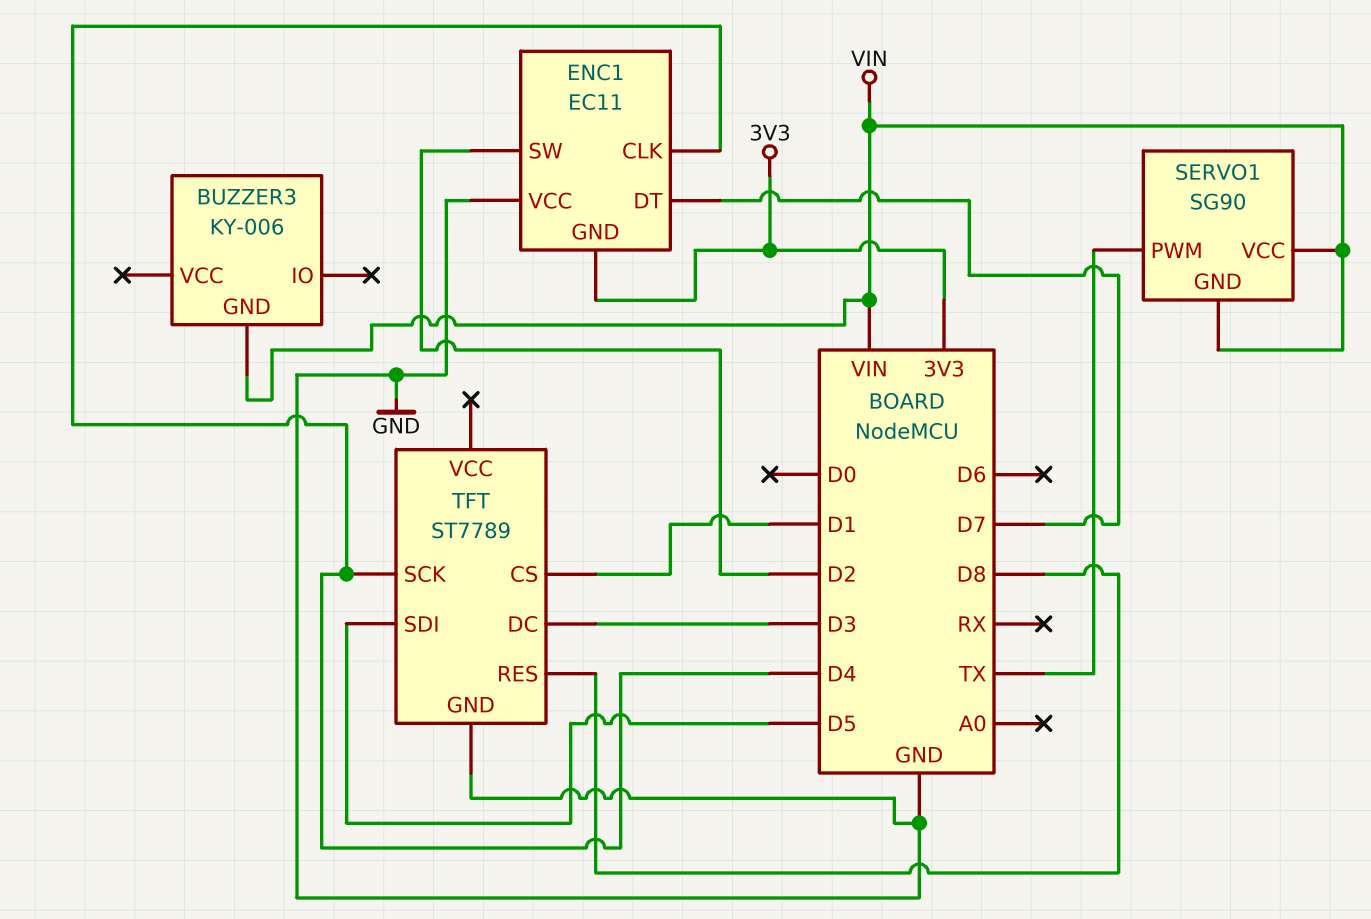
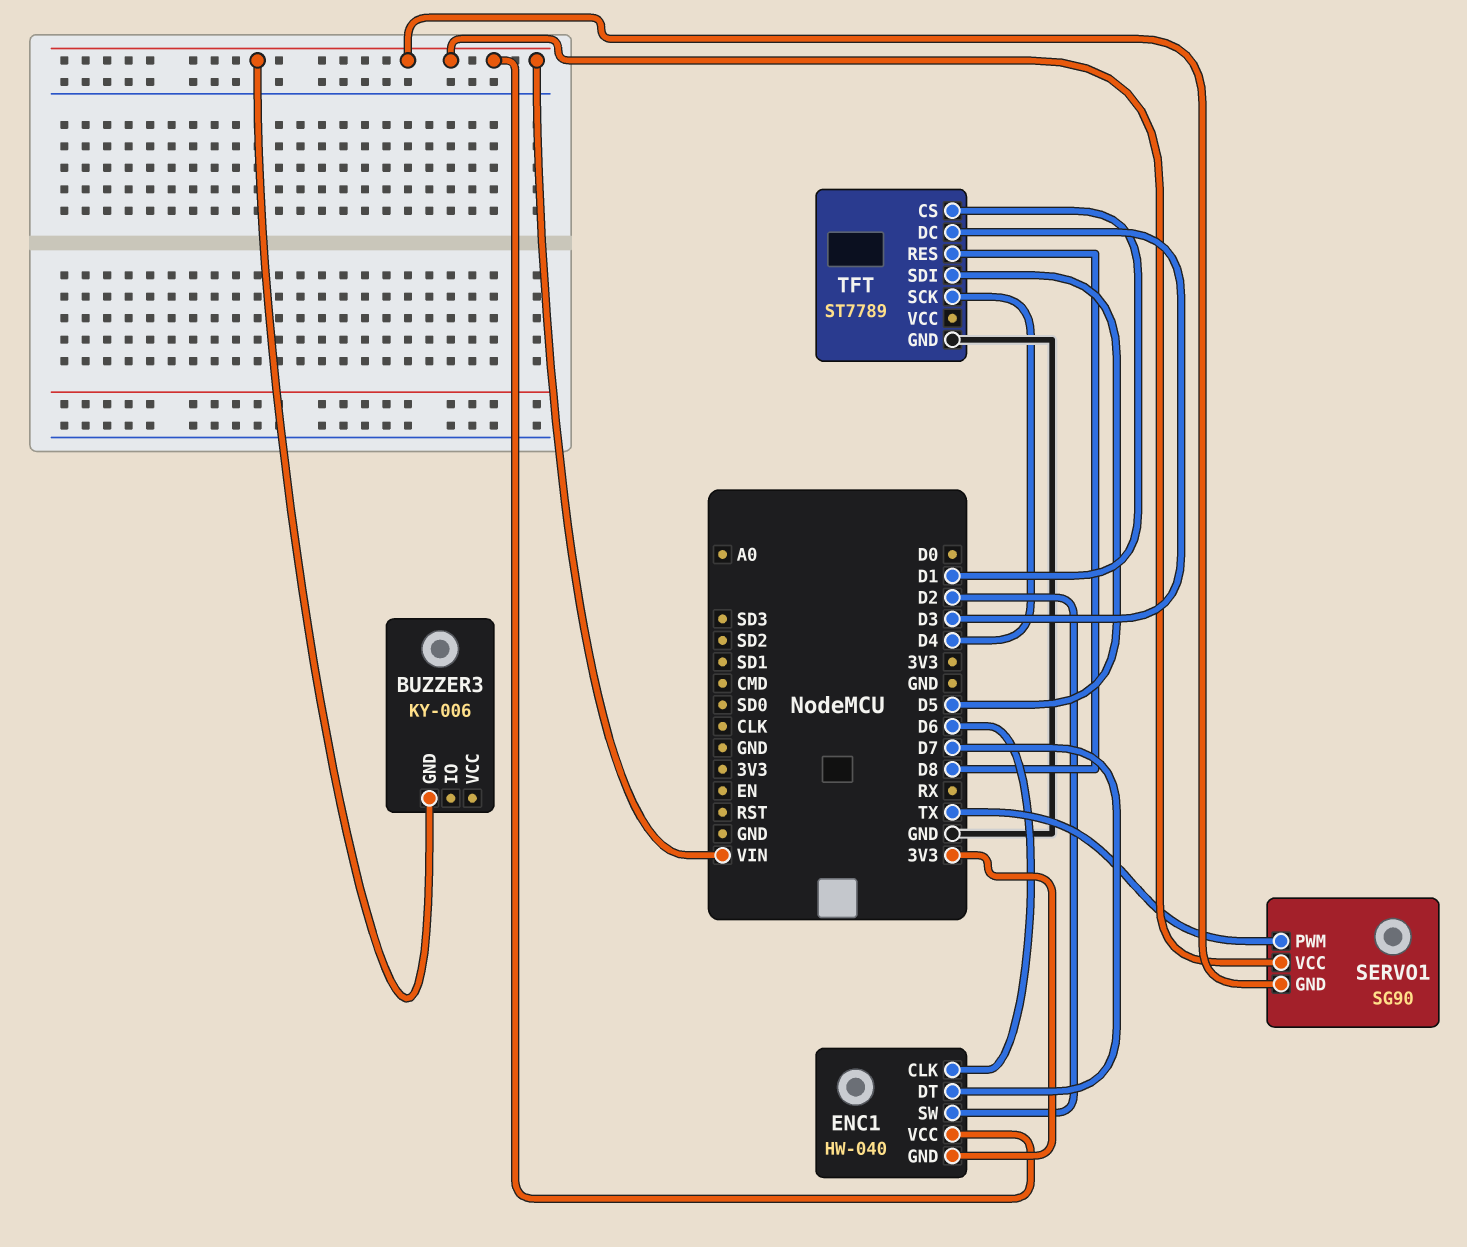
ENC1: EC11 -> HW-040
ENC1 pin CLK: D4 -> D6
ENC1 pin VCC: GND -> VIN

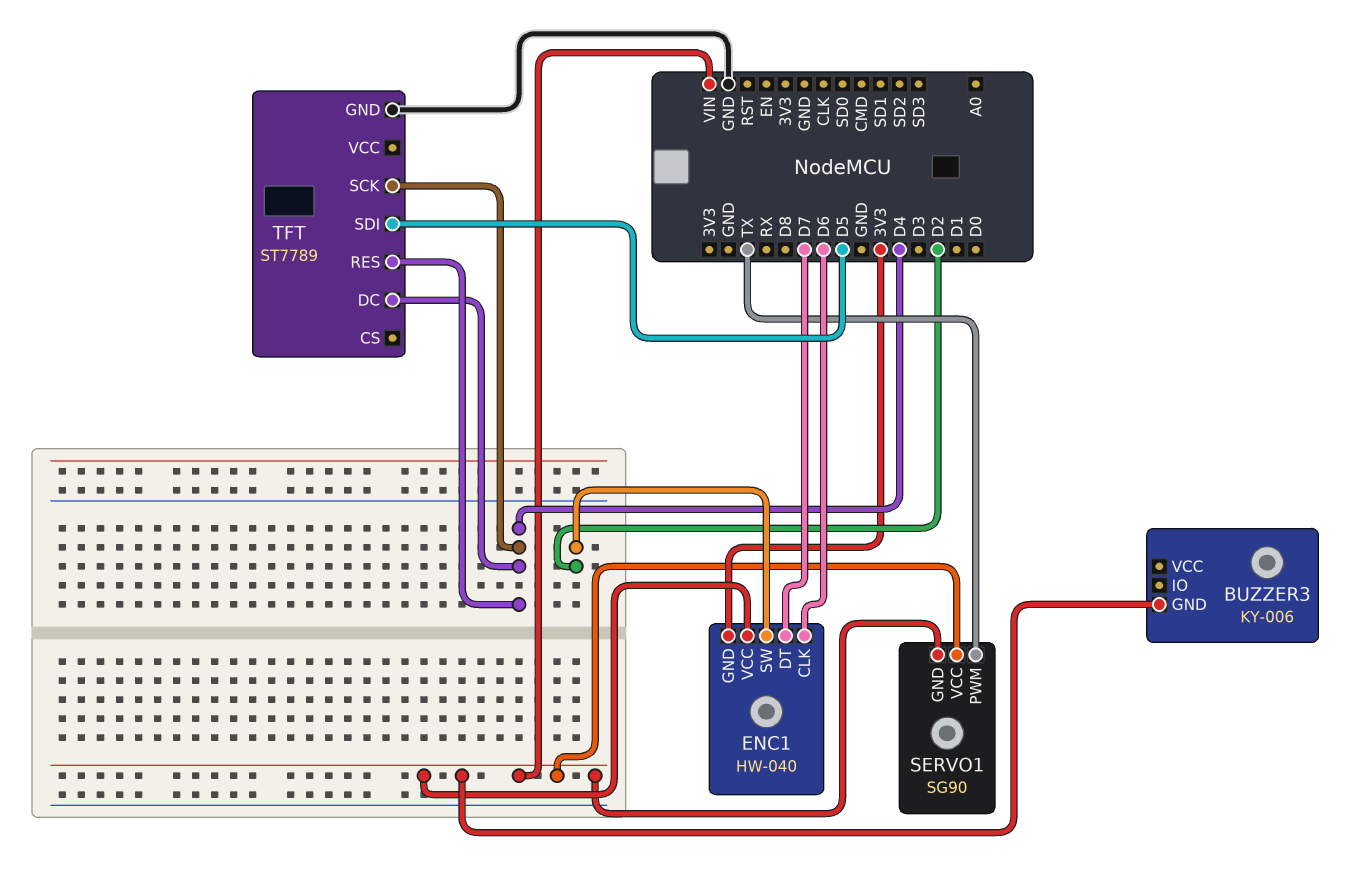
TFT pin CS: D1 -> none
TFT pin DC: D3 -> D4
TFT pin RES: D8 -> D4

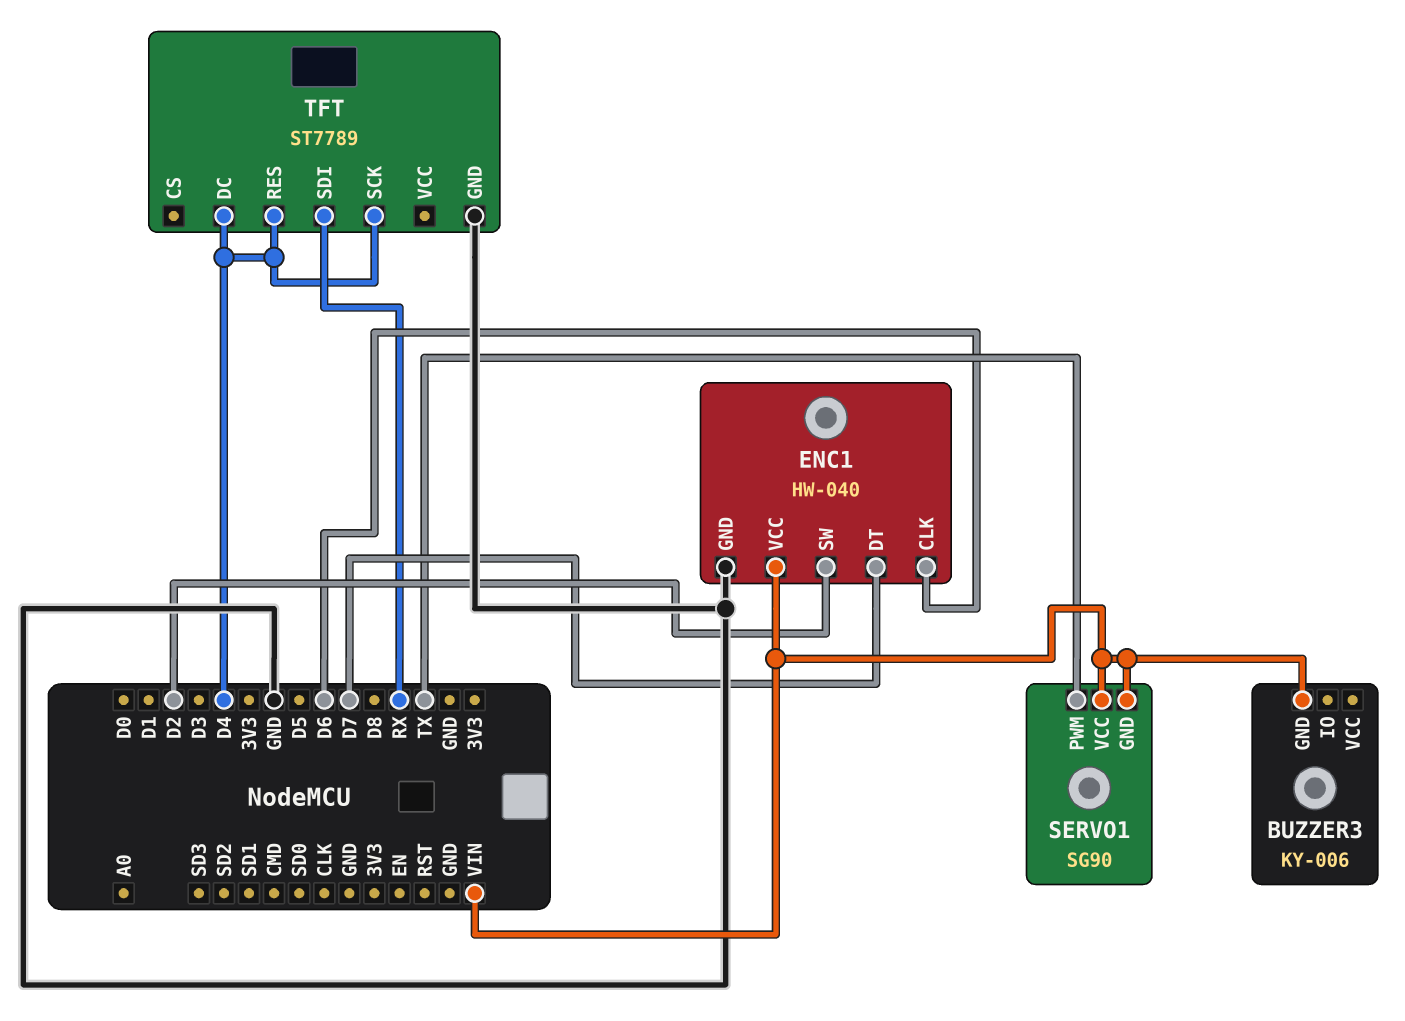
ENC1 pin GND: 3V3 -> GND
TFT pin SDI: D5 -> RX

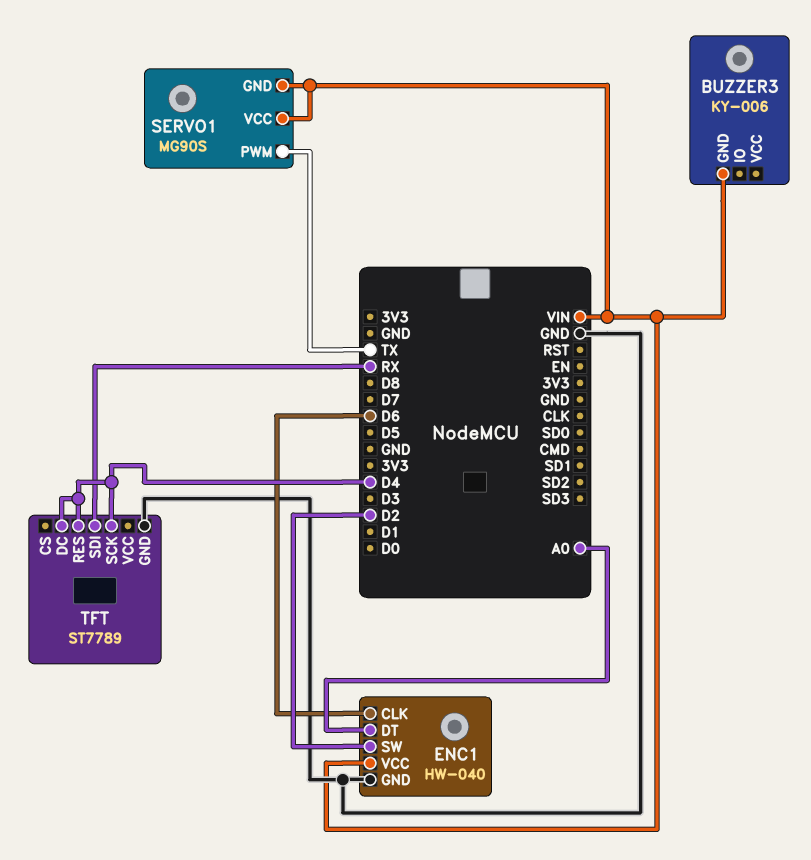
ENC1 pin DT: D7 -> A0
SERVO1: SG90 -> MG90S

